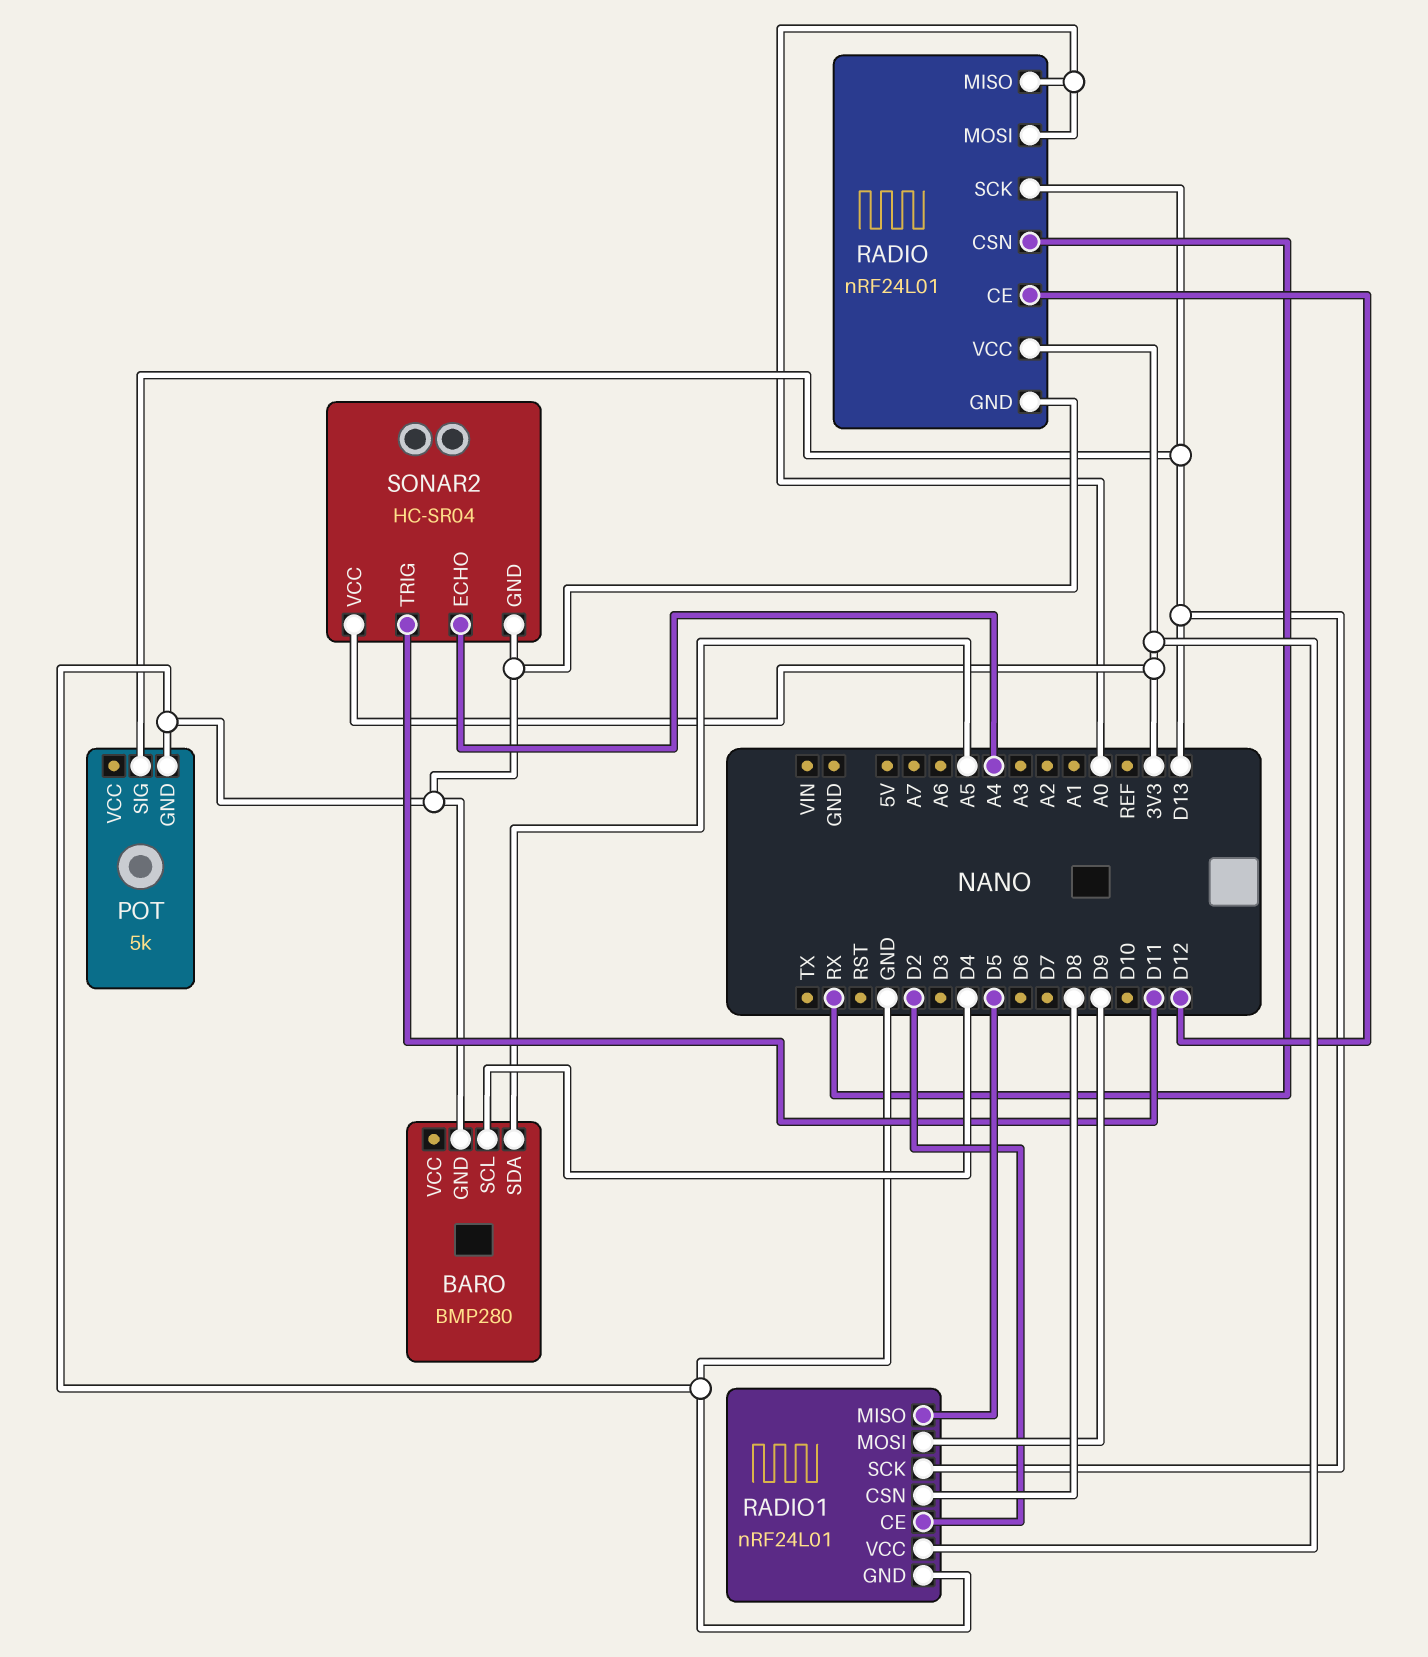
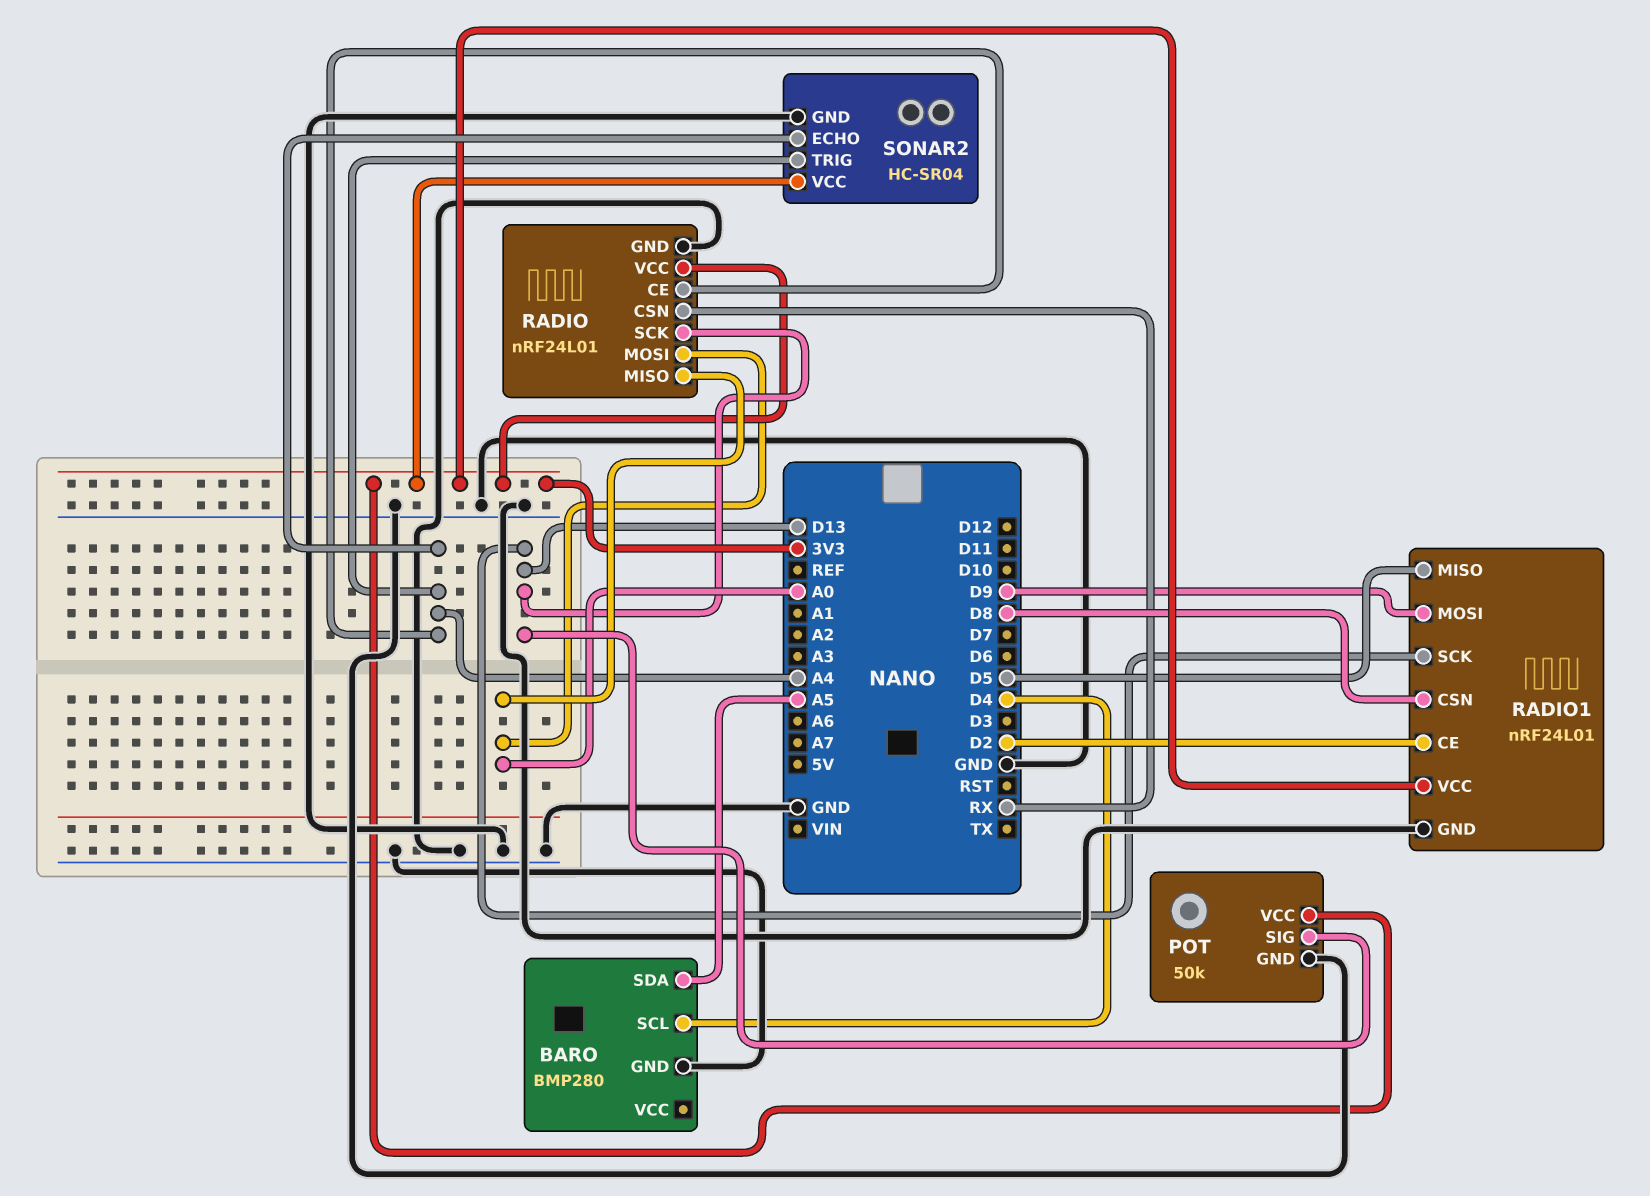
POT: 5k -> 50k
POT pin VCC: none -> 3V3
RADIO pin CE: D12 -> A4
SONAR2 pin TRIG: D11 -> A4

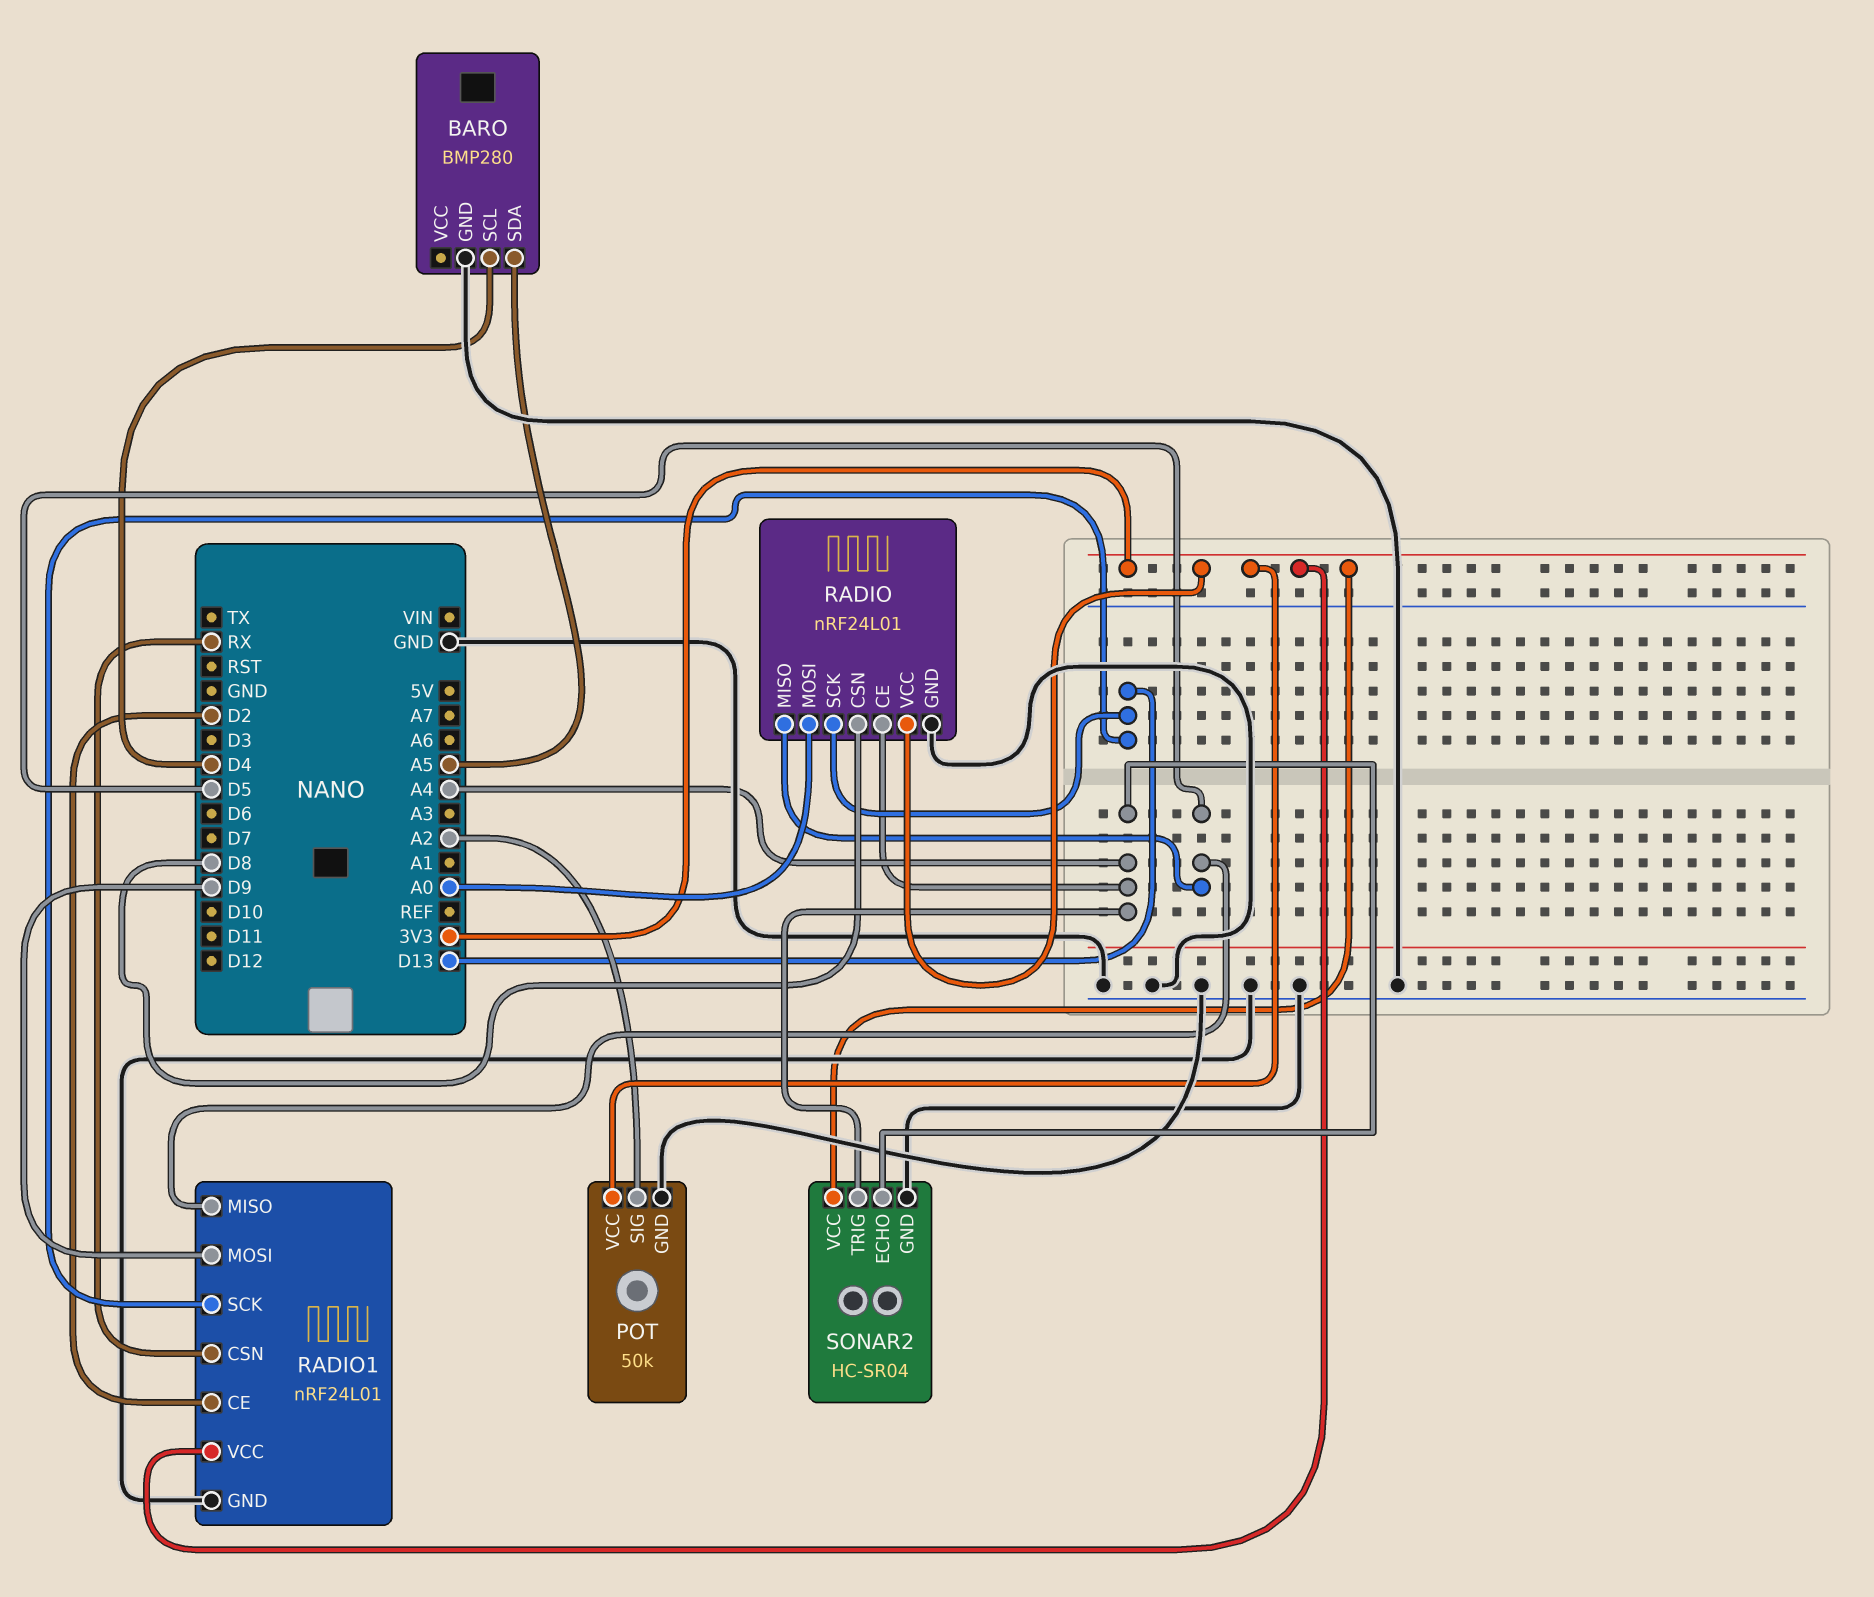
POT pin SIG: D13 -> A2
RADIO pin CSN: RX -> D8
RADIO pin MISO: A0 -> D5
RADIO1 pin CSN: D8 -> RX

